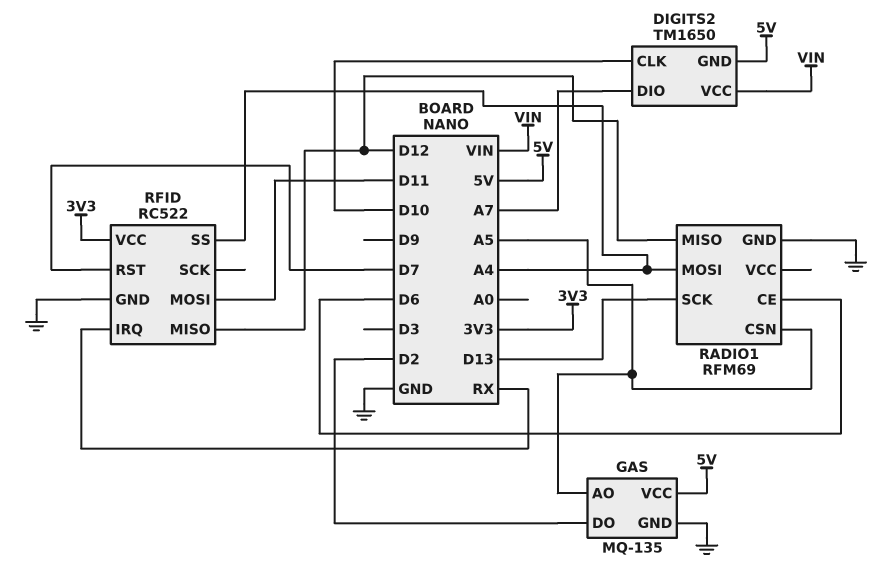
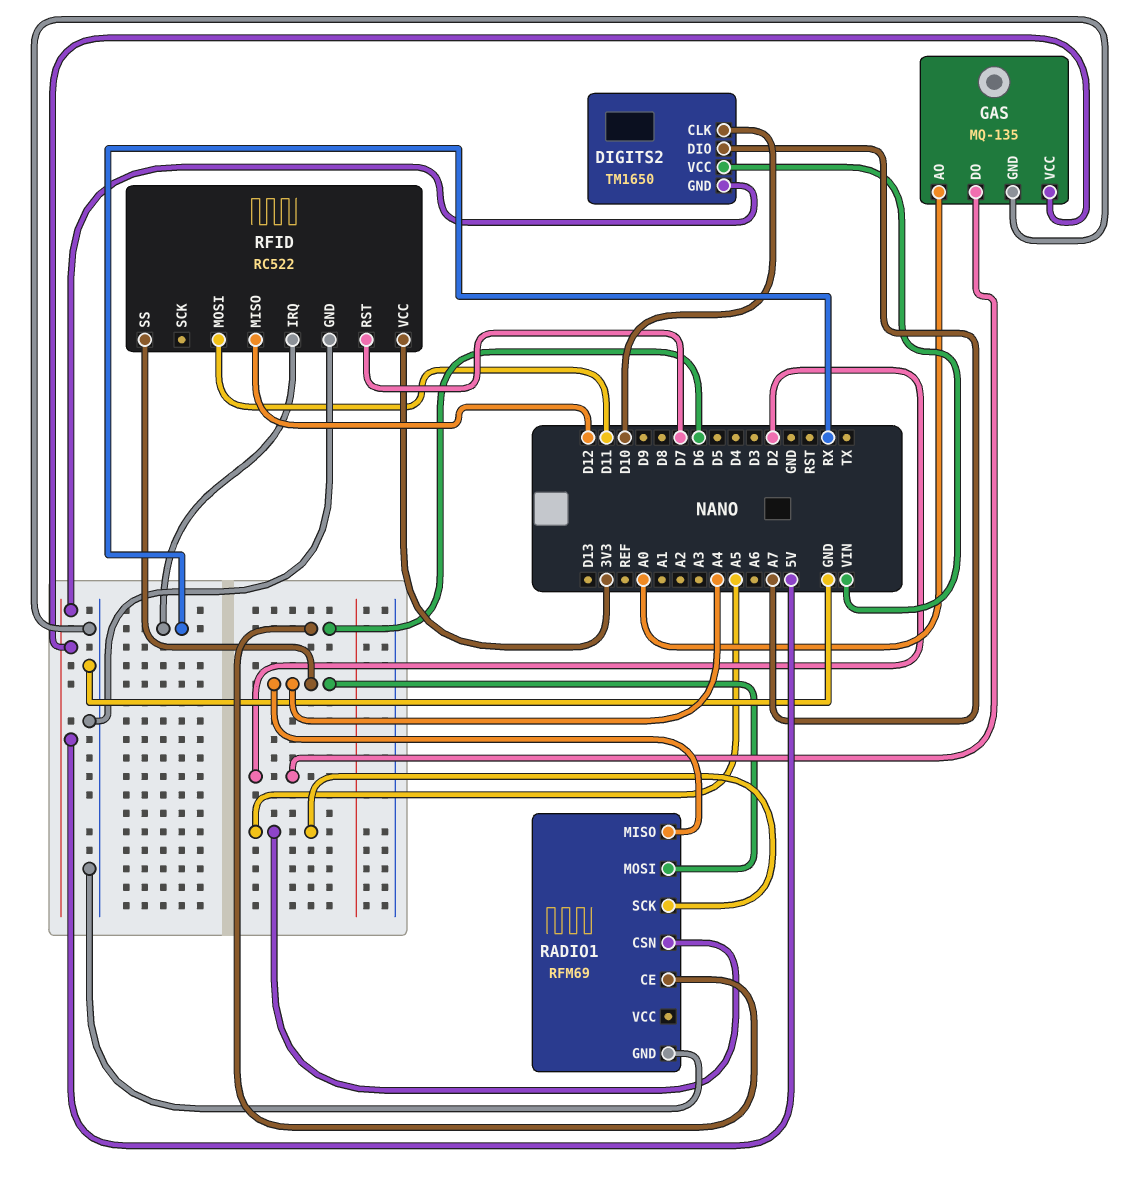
GAS pin AO: A5 -> A0
RADIO1 pin MISO: D12 -> A4
RADIO1 pin SCK: D13 -> A5

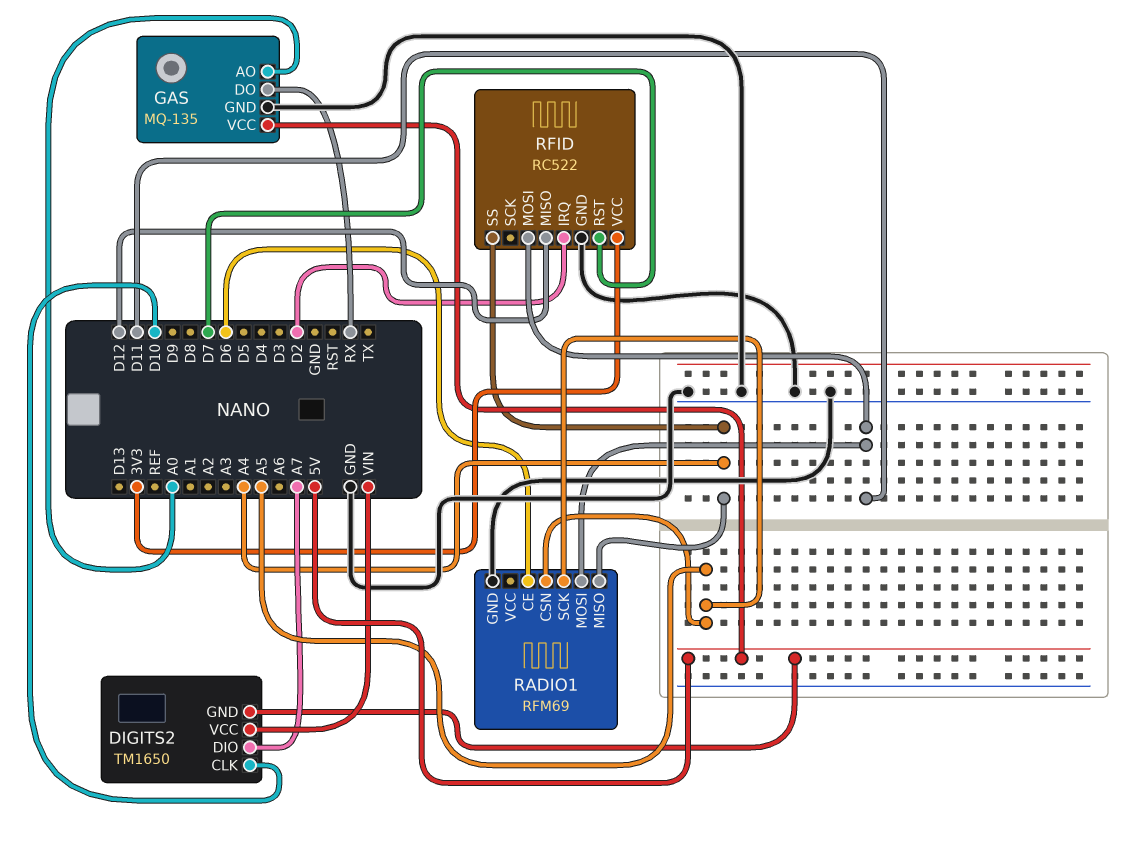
GAS pin DO: D2 -> RX
RADIO1 pin MOSI: A4 -> D11
RFID pin IRQ: RX -> D2

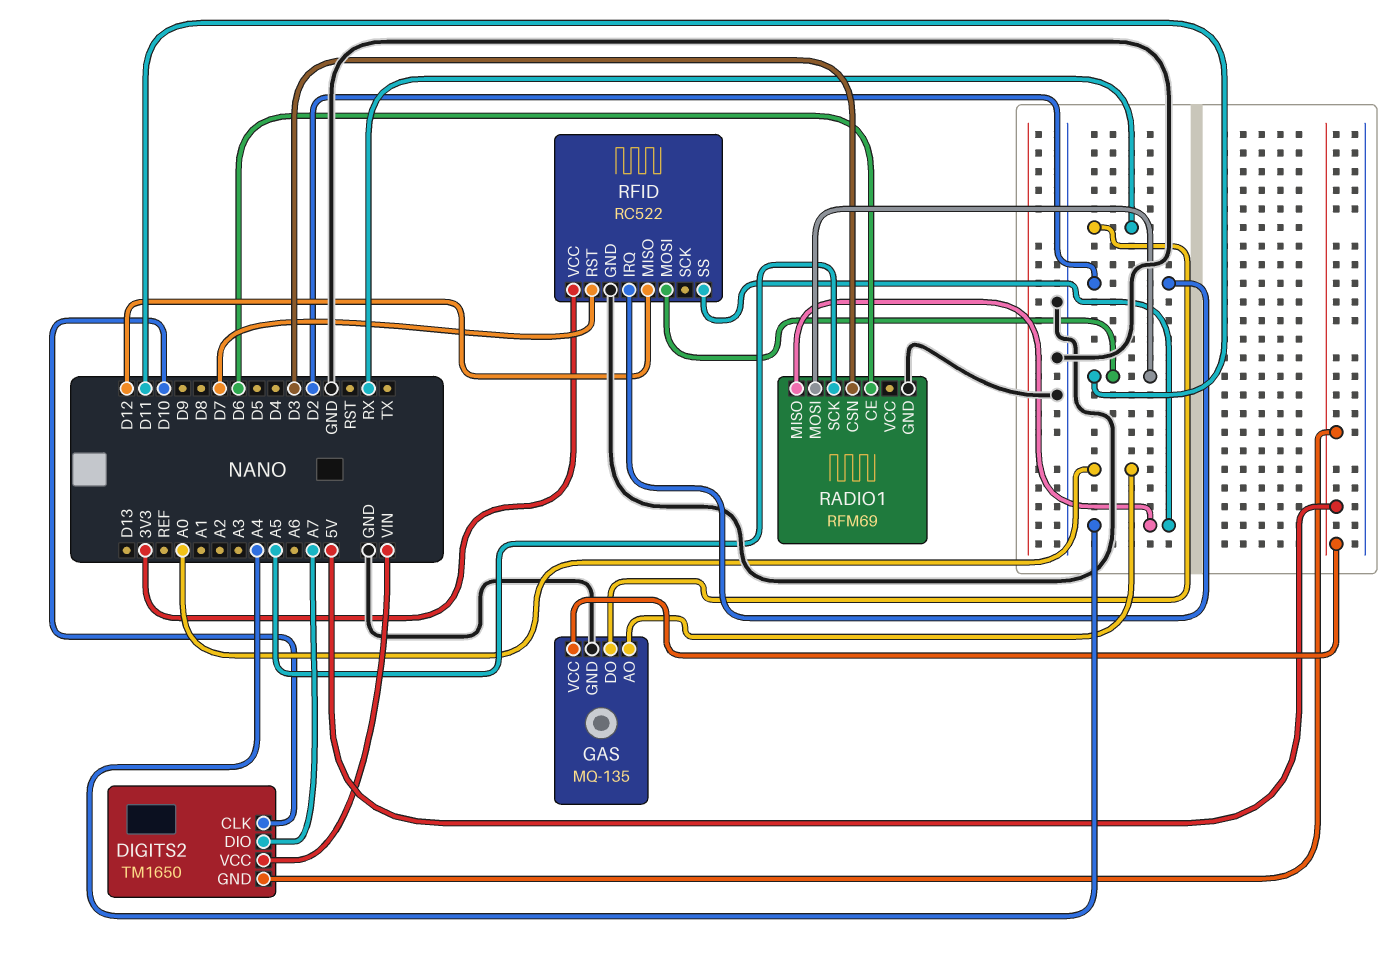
RADIO1 pin CSN: A5 -> D3

